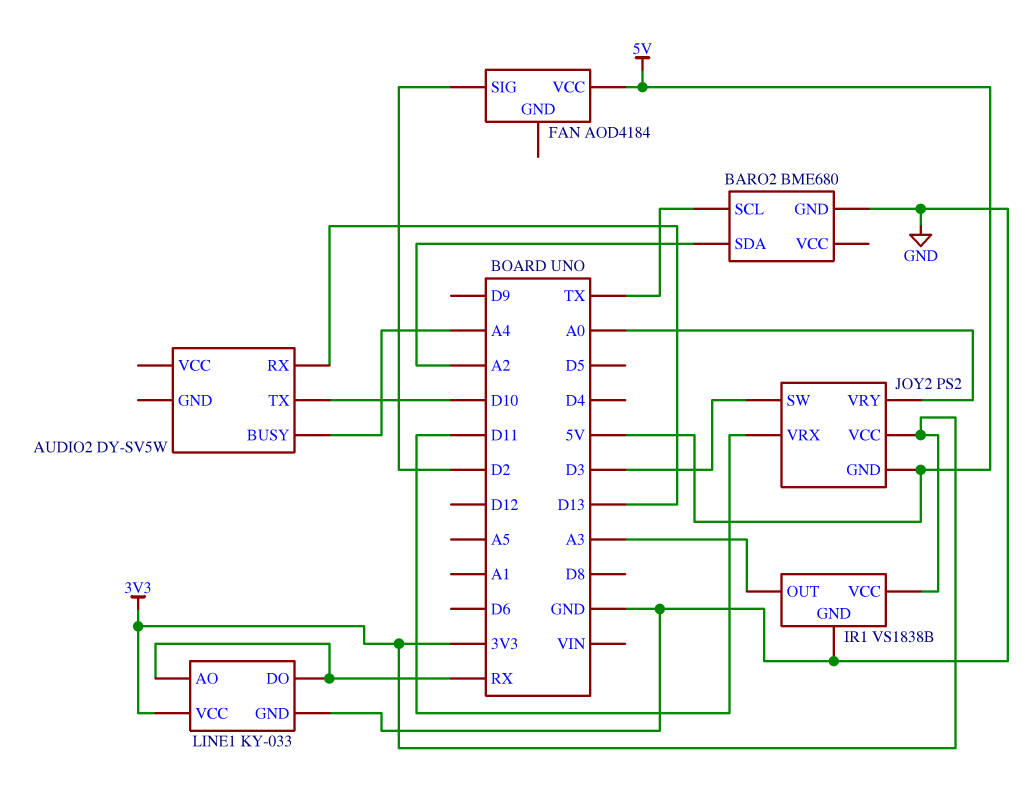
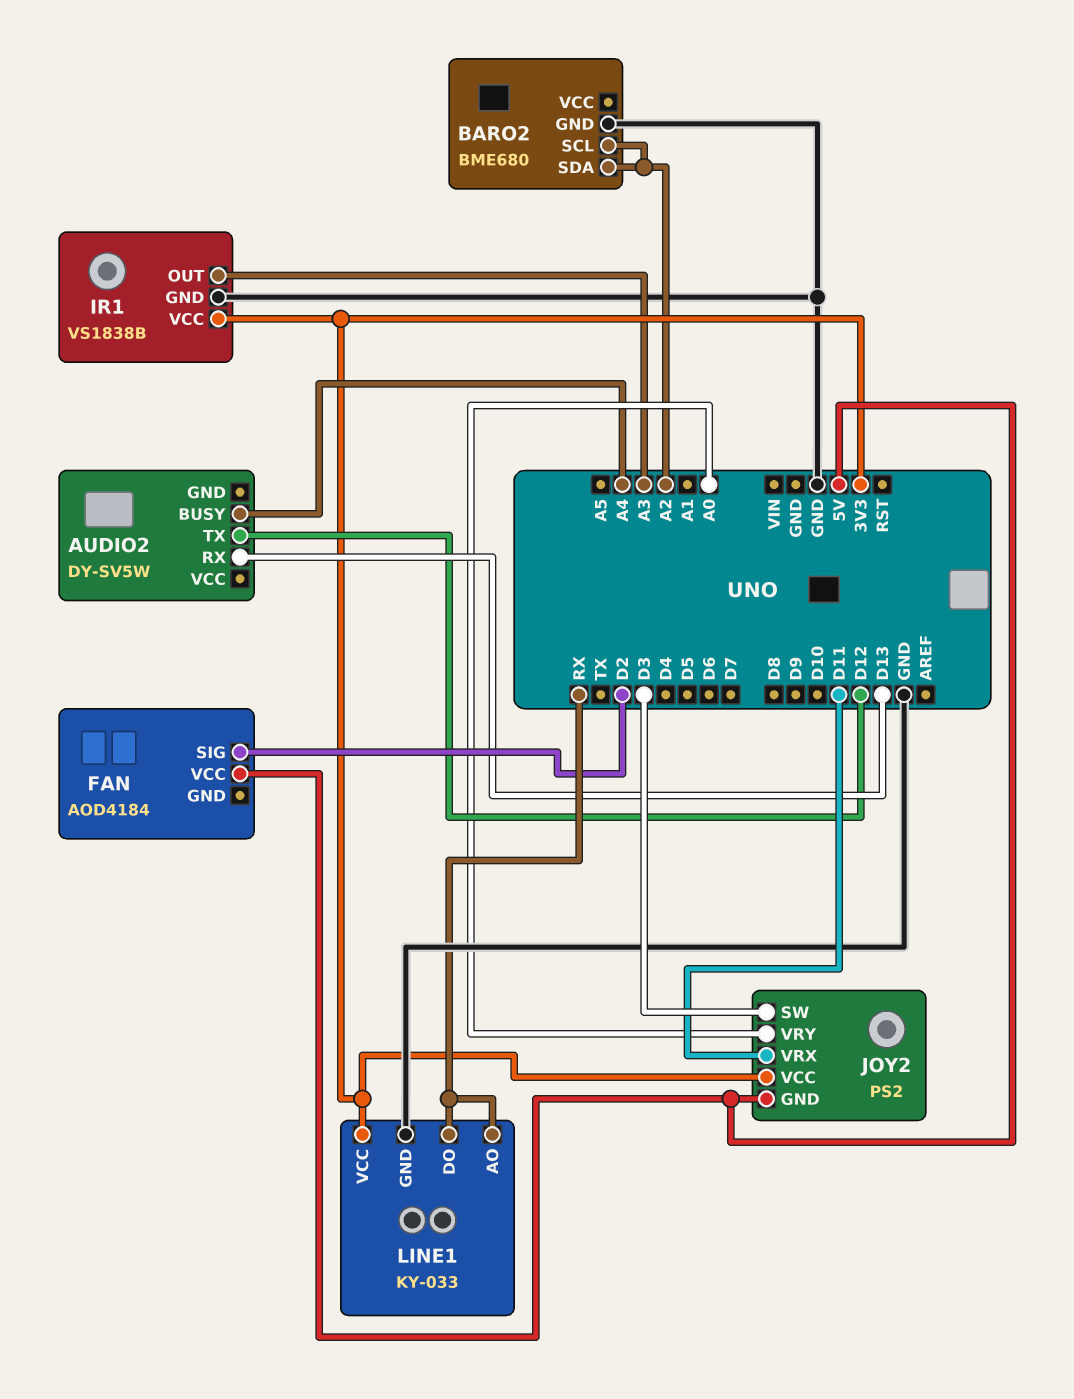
AUDIO2 pin TX: D10 -> D12
BARO2 pin SCL: TX -> A2

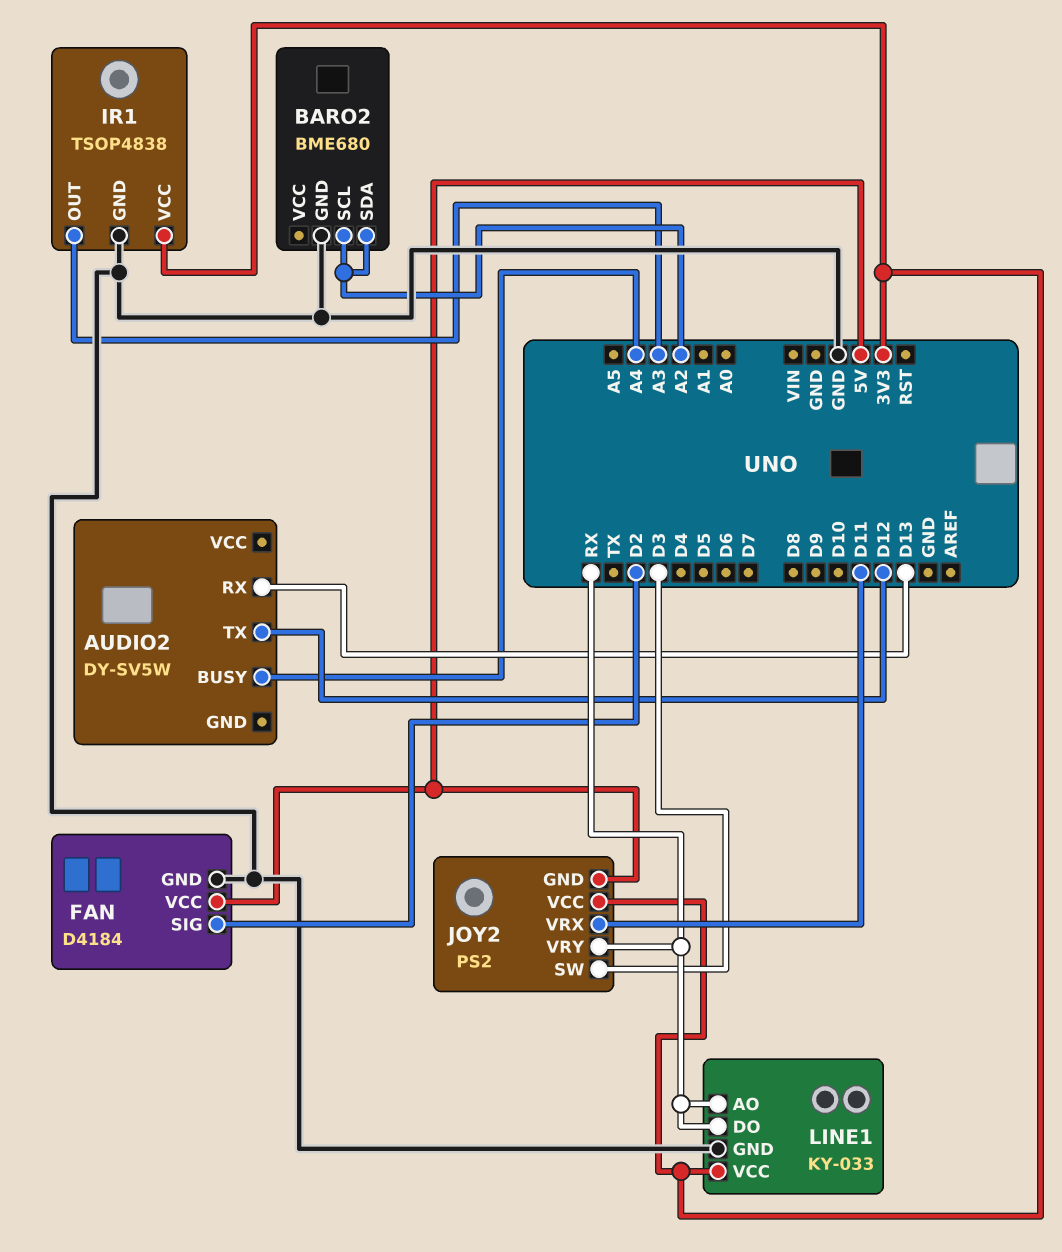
FAN: AOD4184 -> D4184
FAN pin GND: none -> GND
IR1: VS1838B -> TSOP4838
JOY2 pin VRY: A0 -> RX

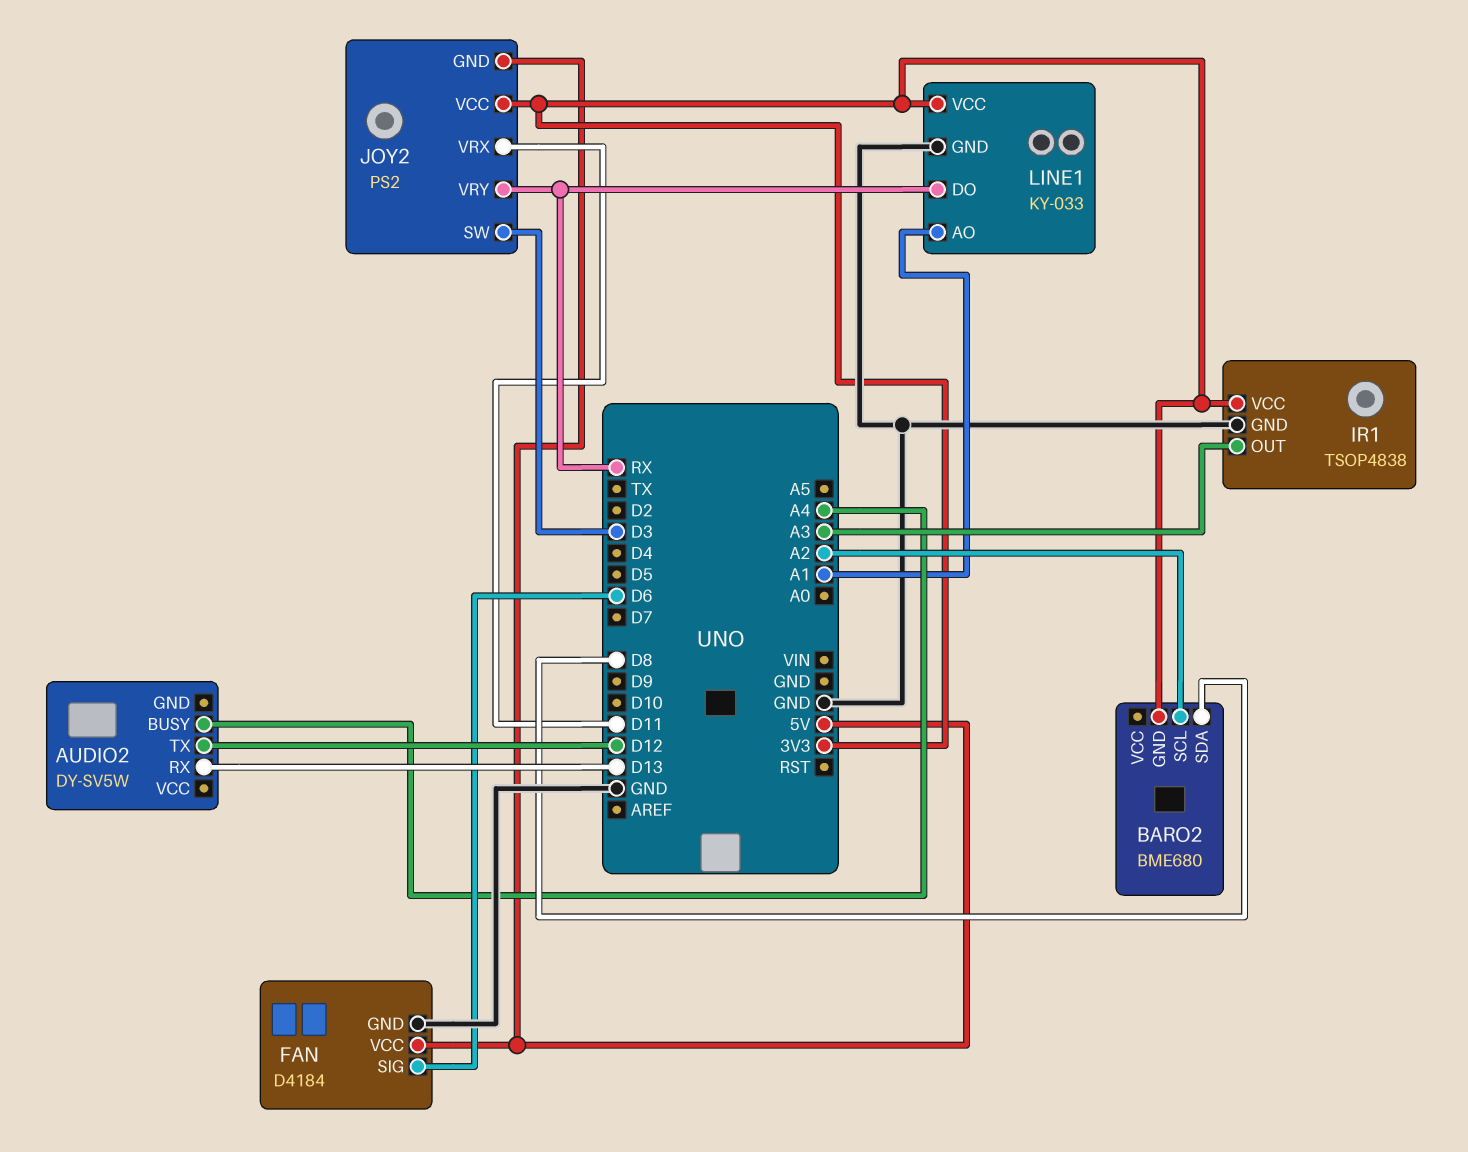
BARO2 pin GND: GND -> 3V3
BARO2 pin SDA: A2 -> D8
FAN pin SIG: D2 -> D6
LINE1 pin AO: RX -> A1

